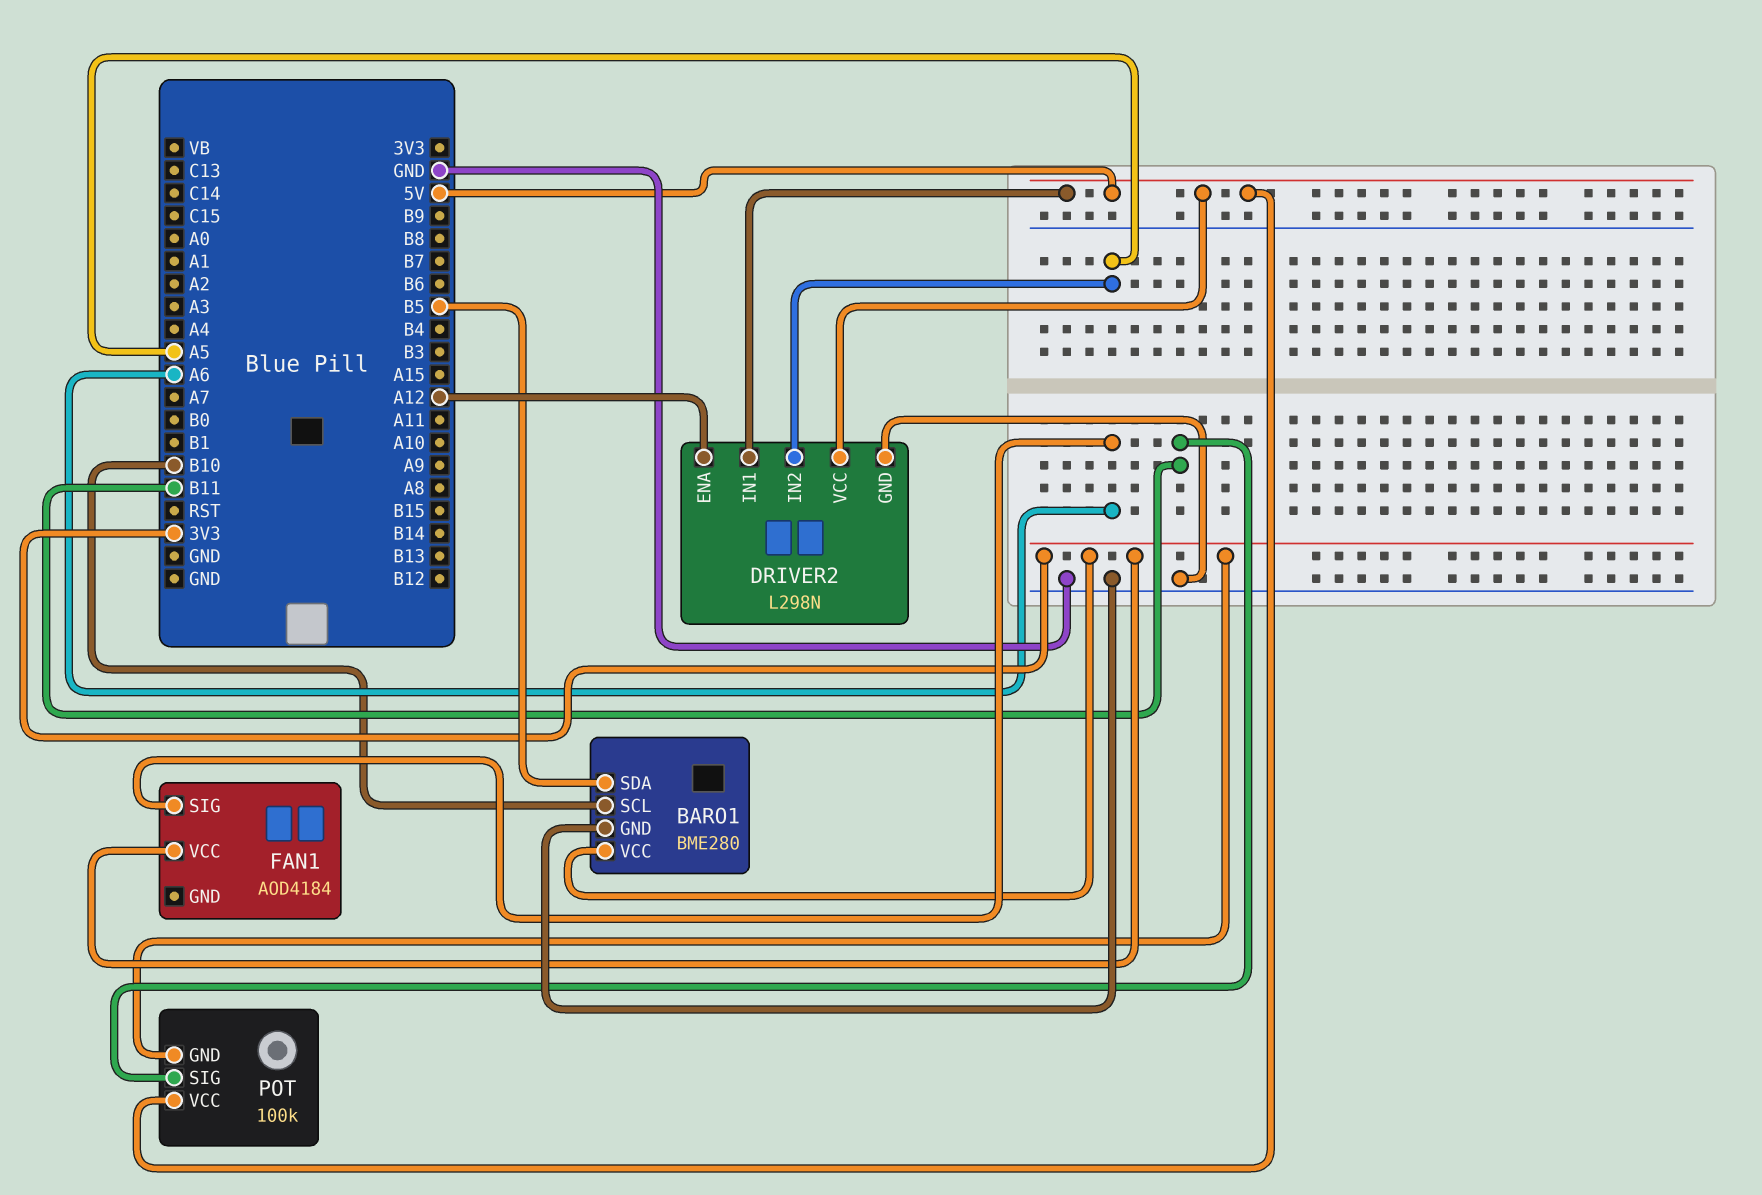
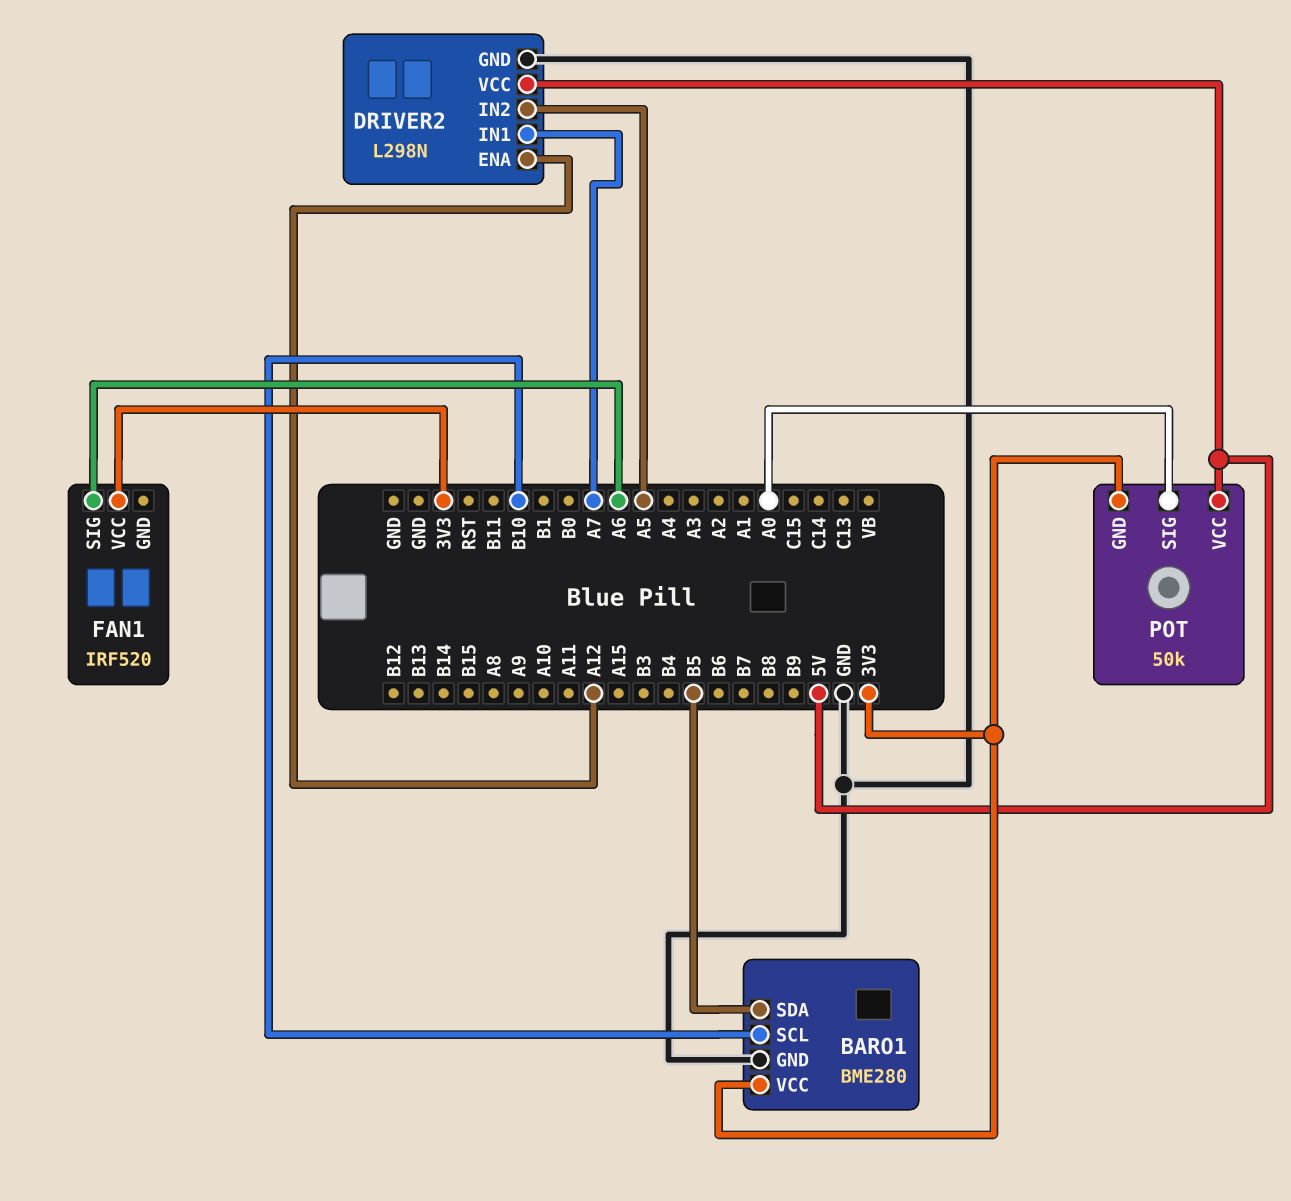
DRIVER2 pin IN1: 5V -> A7
FAN1: AOD4184 -> IRF520
POT: 100k -> 50k
POT pin SIG: B11 -> A0

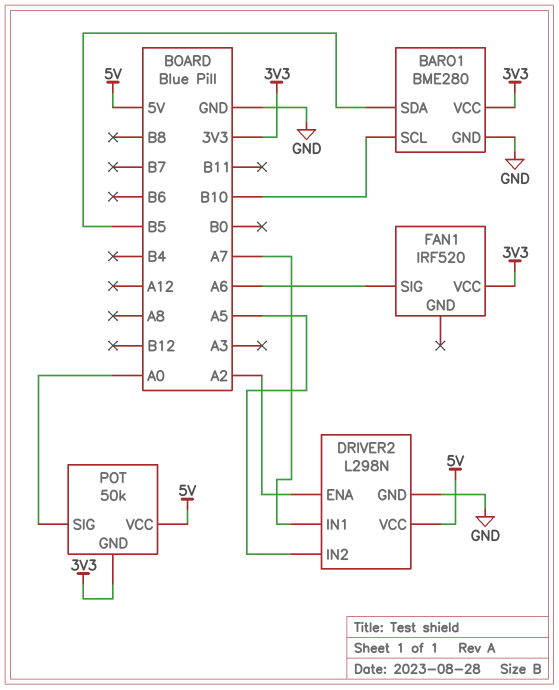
DRIVER2 pin ENA: A12 -> A2

